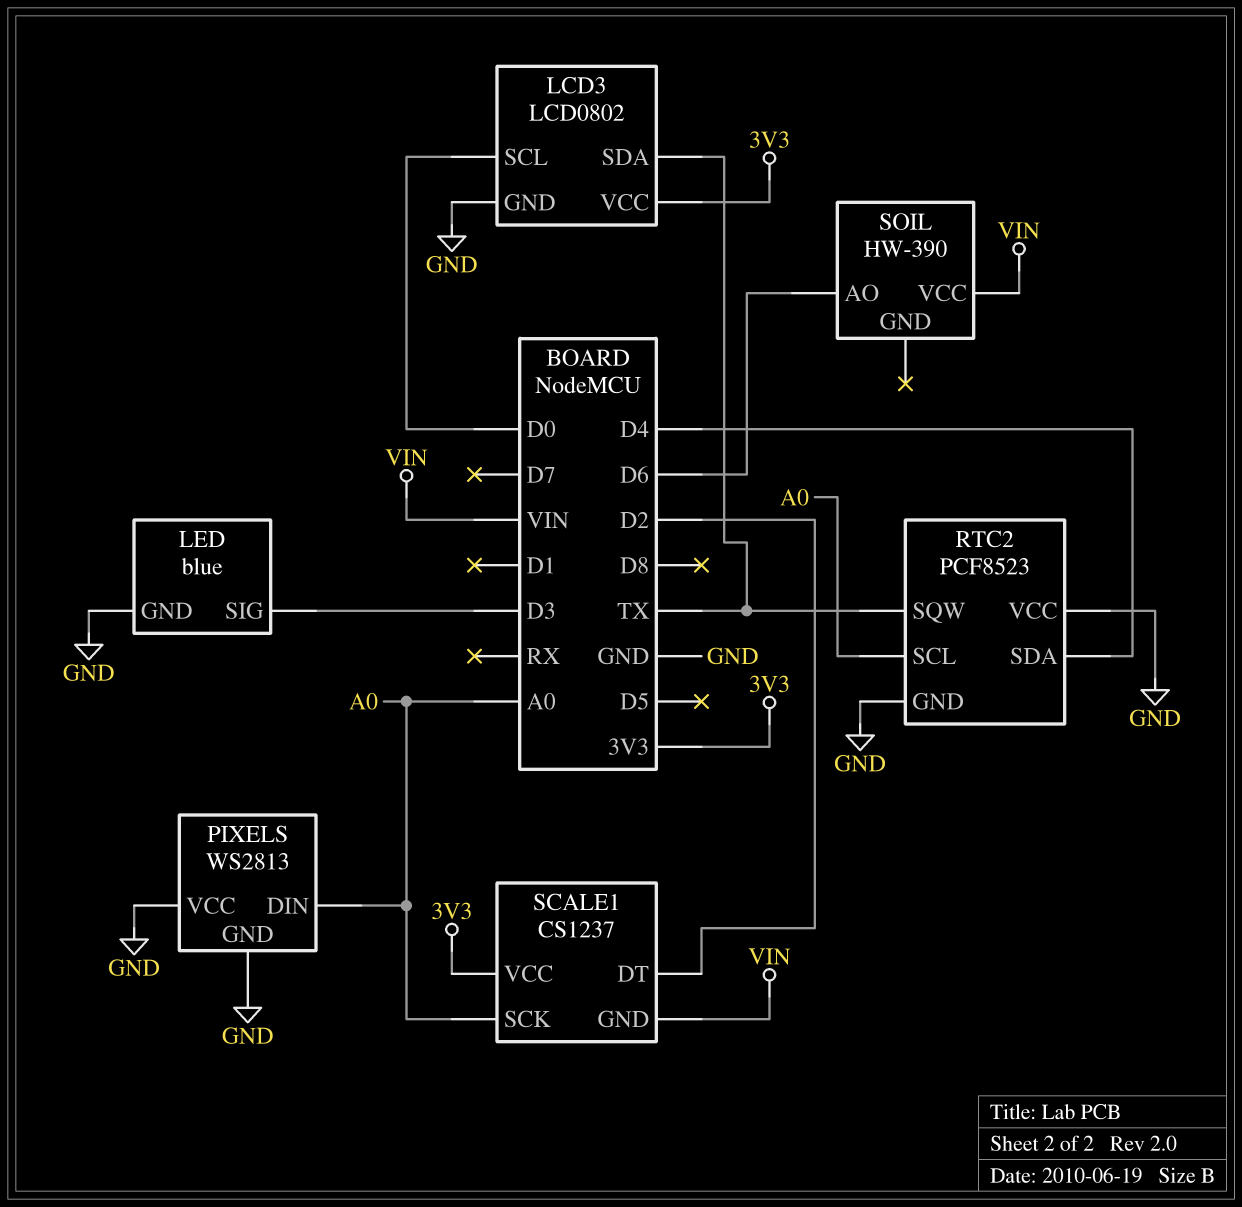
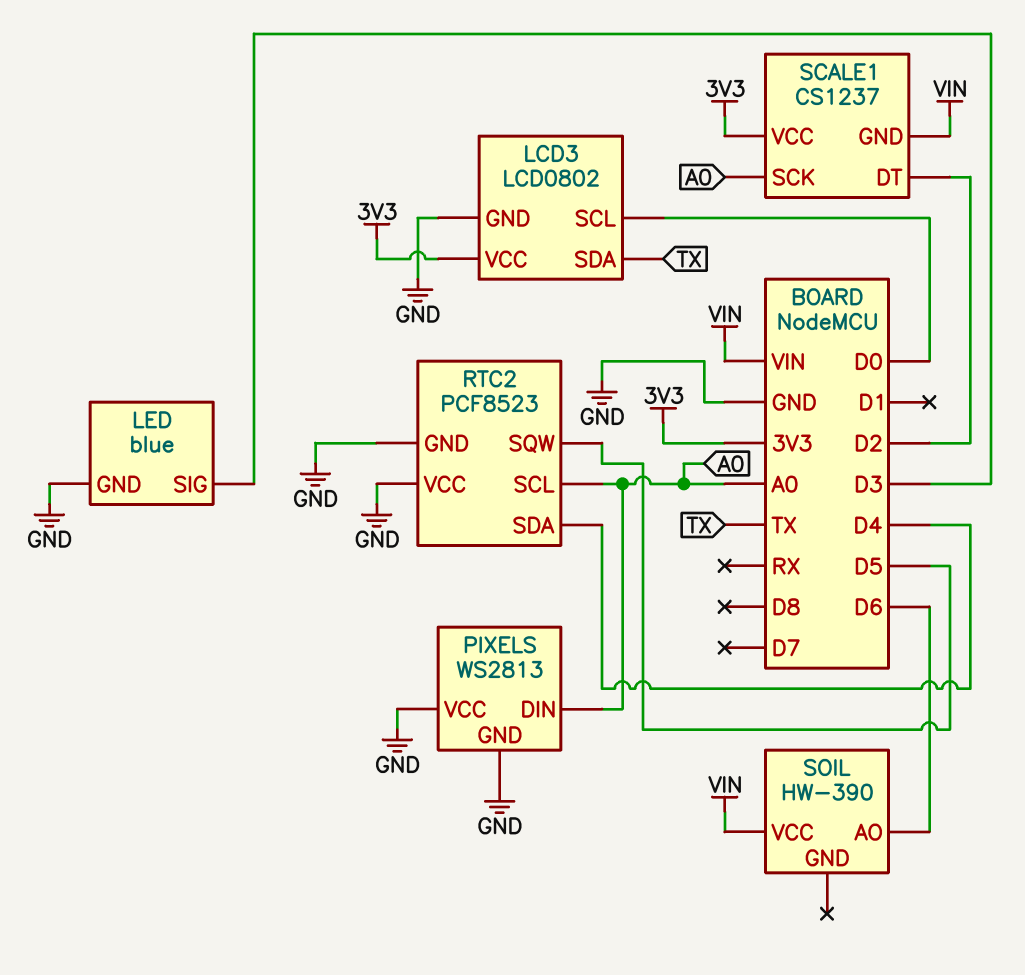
RTC2 pin SQW: TX -> D5

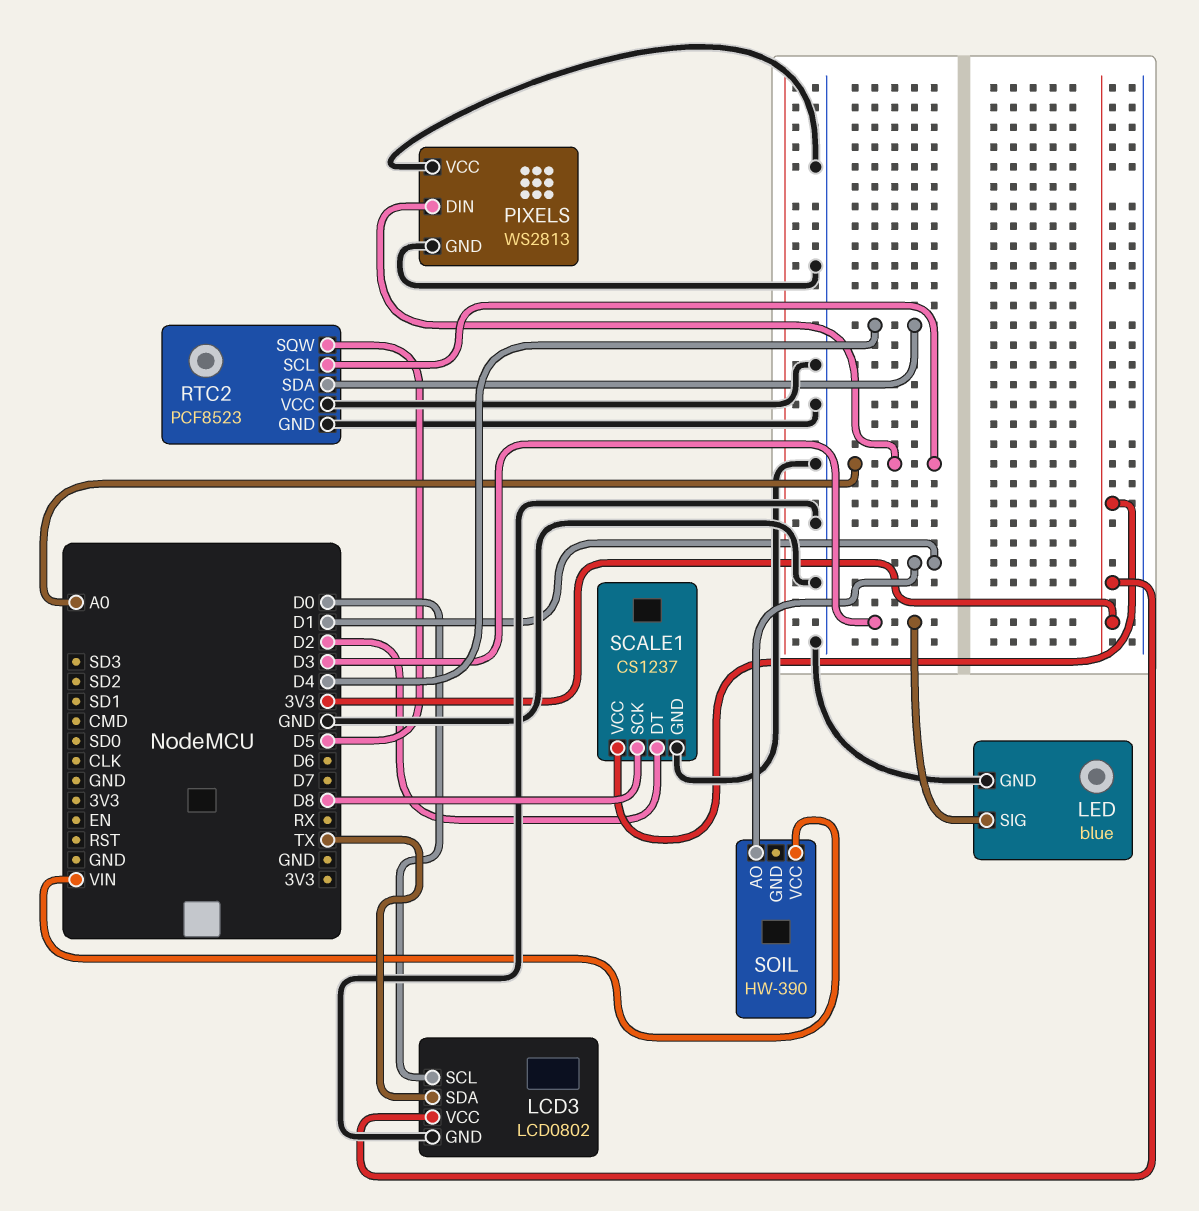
SCALE1 pin GND: VIN -> GND
SCALE1 pin SCK: A0 -> D8
SOIL pin AO: D6 -> D1

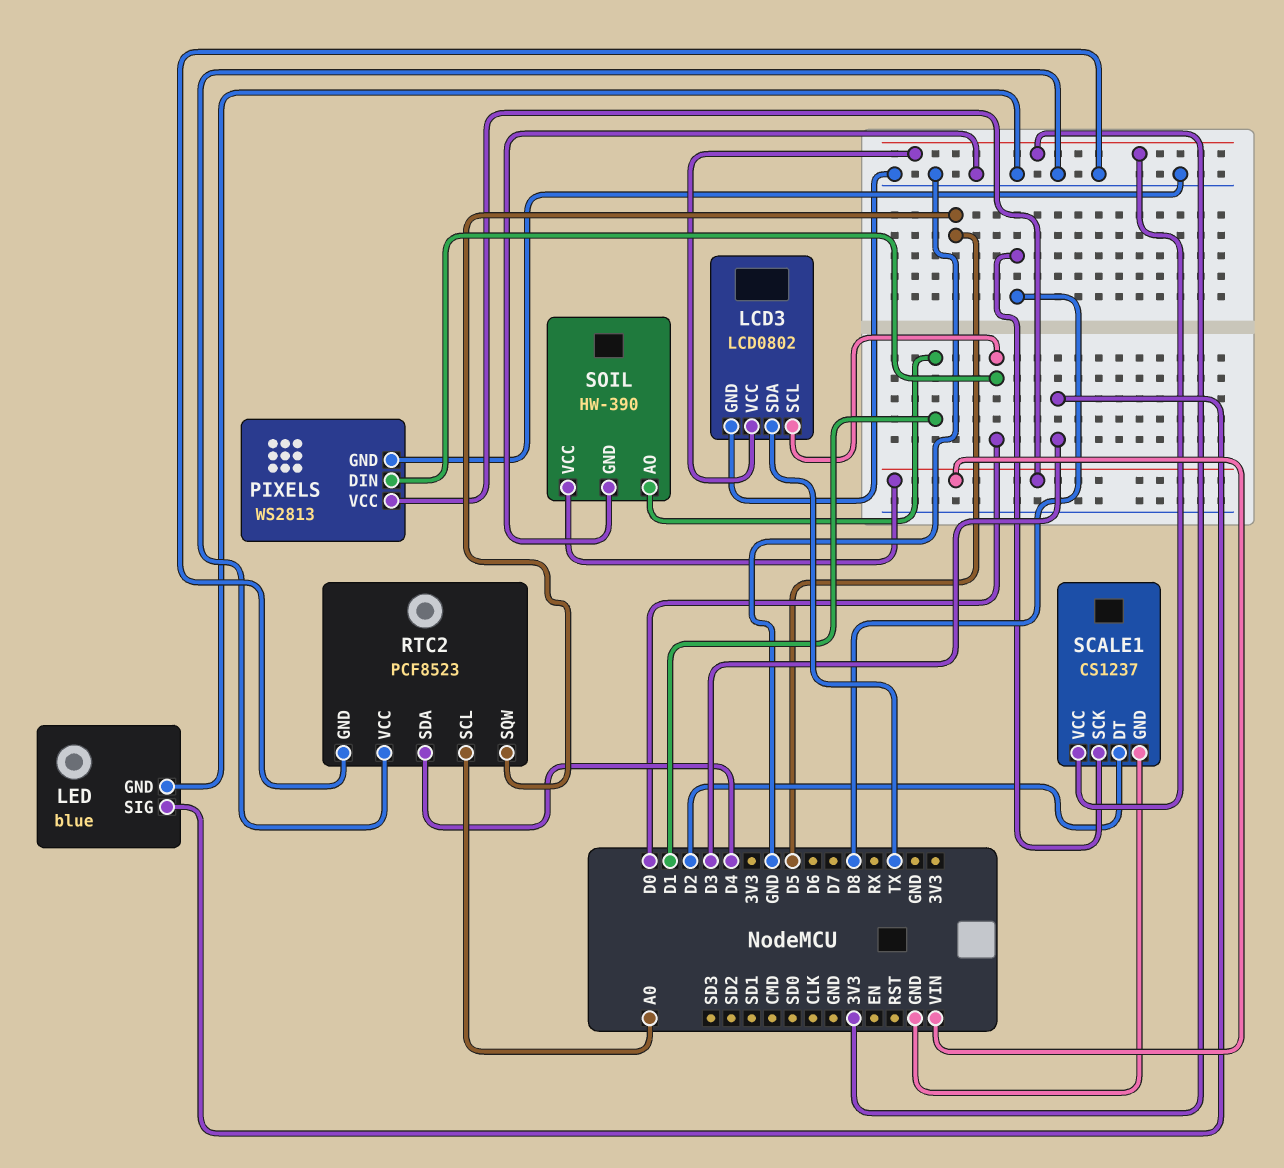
PIXELS pin DIN: A0 -> D0
PIXELS pin VCC: GND -> VIN
SOIL pin GND: none -> GND

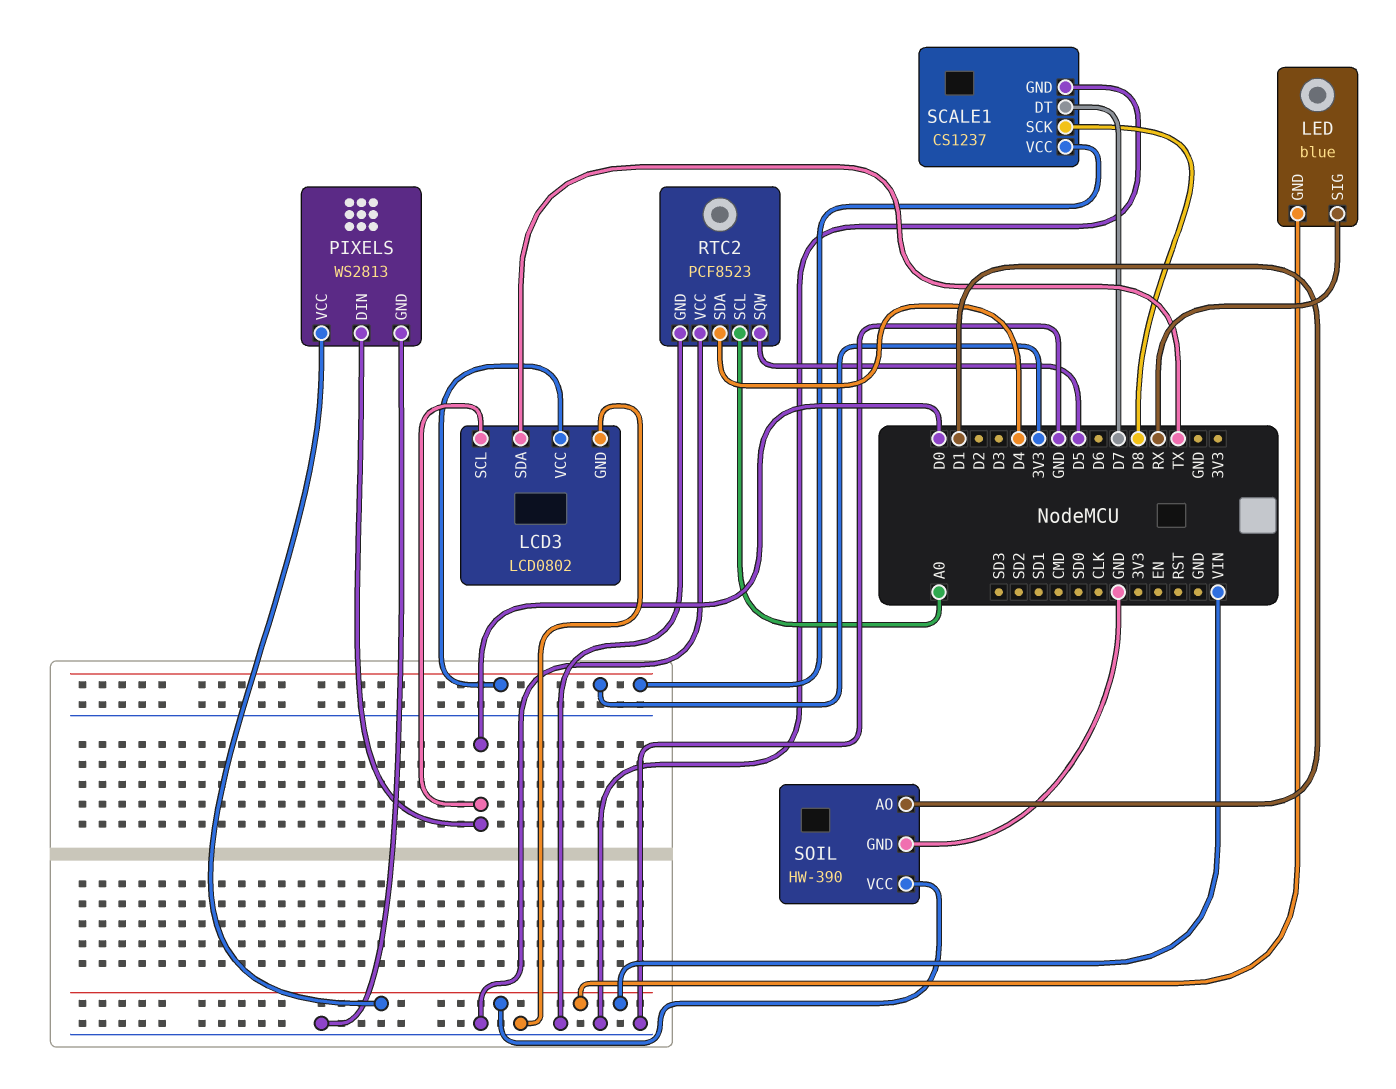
LED pin GND: GND -> VIN
LED pin SIG: D3 -> RX
SCALE1 pin DT: D2 -> D7

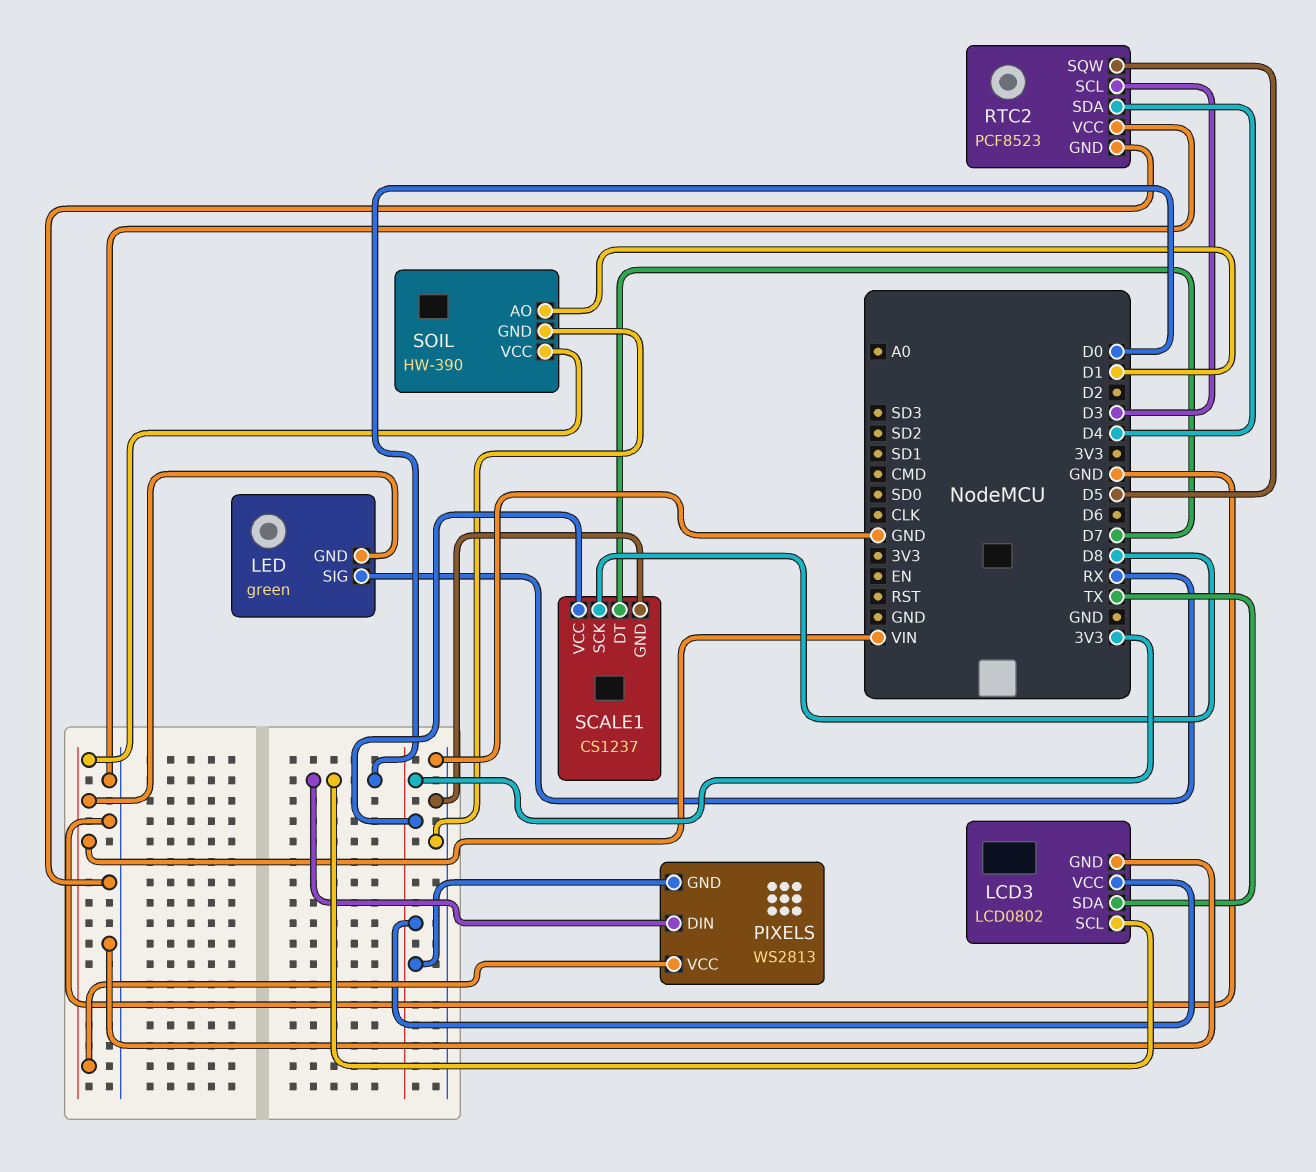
LED: blue -> green
PIXELS pin GND: GND -> 3V3
RTC2 pin SCL: A0 -> D3

